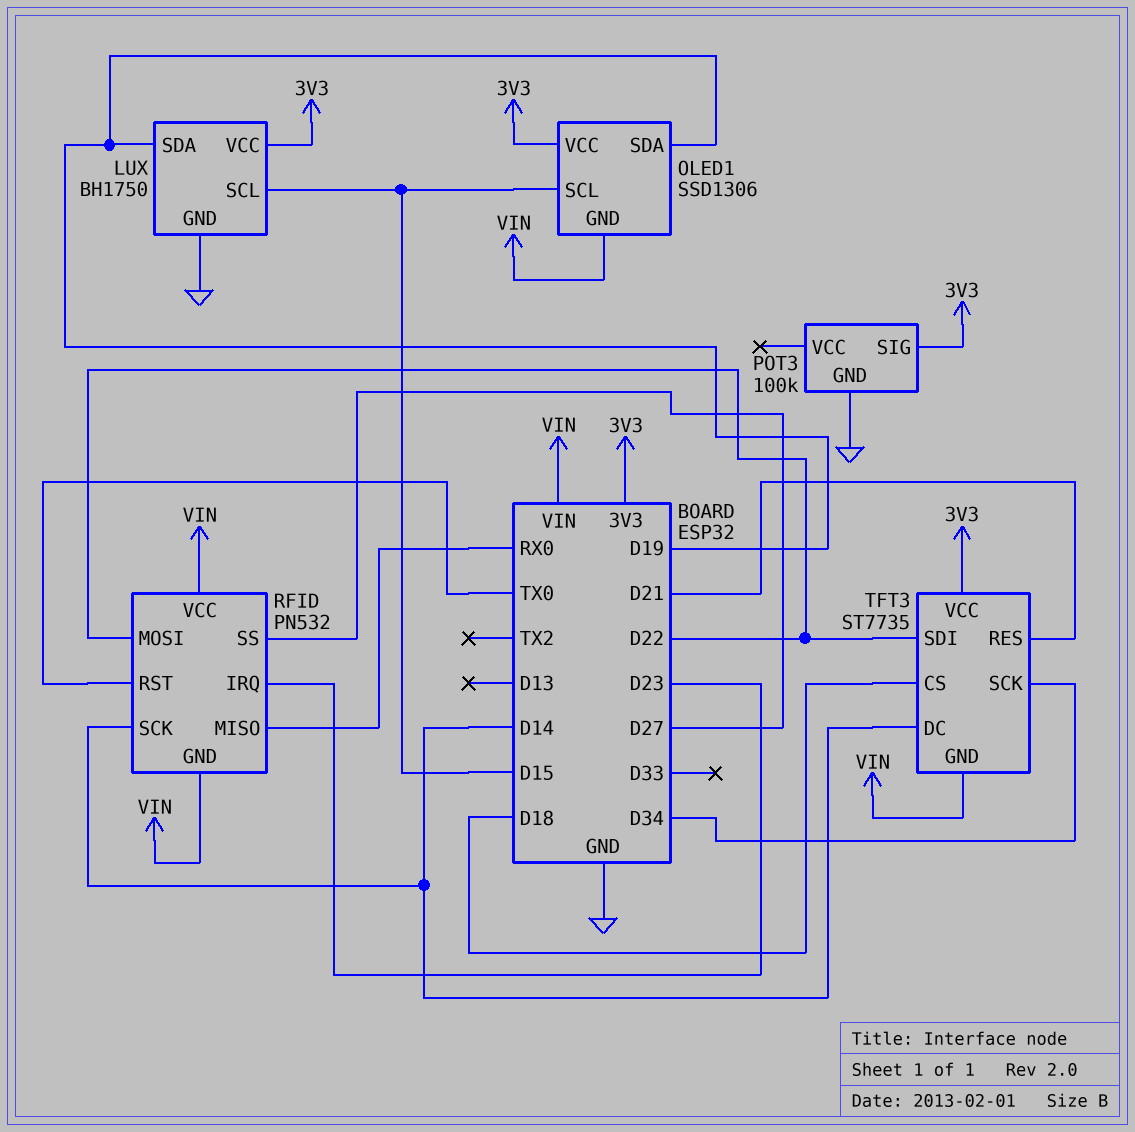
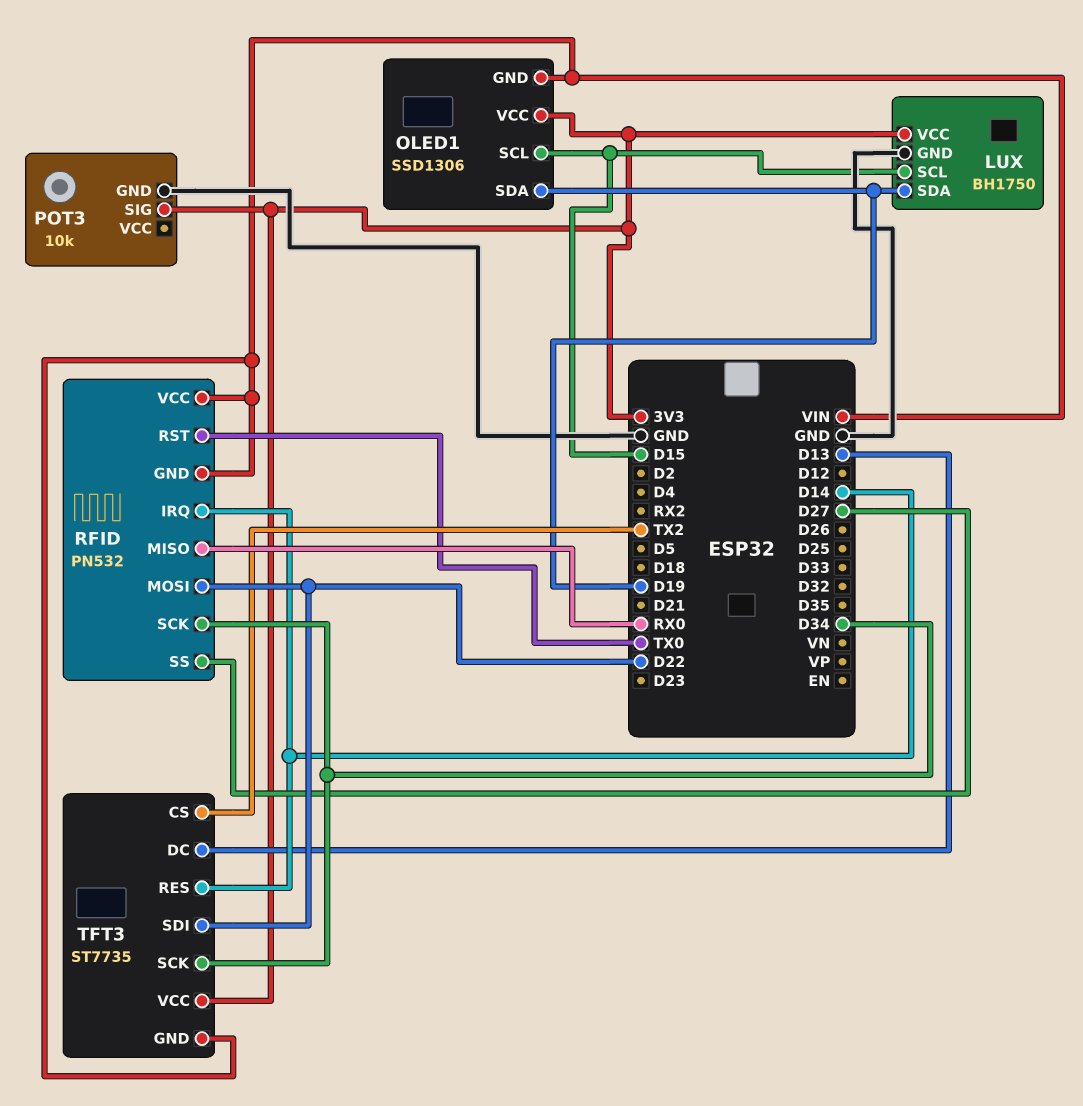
POT3: 100k -> 10k
RFID pin IRQ: D23 -> D14
RFID pin SCK: D14 -> D34
TFT3 pin CS: D18 -> TX2
TFT3 pin DC: D14 -> D13
TFT3 pin RES: D21 -> D14

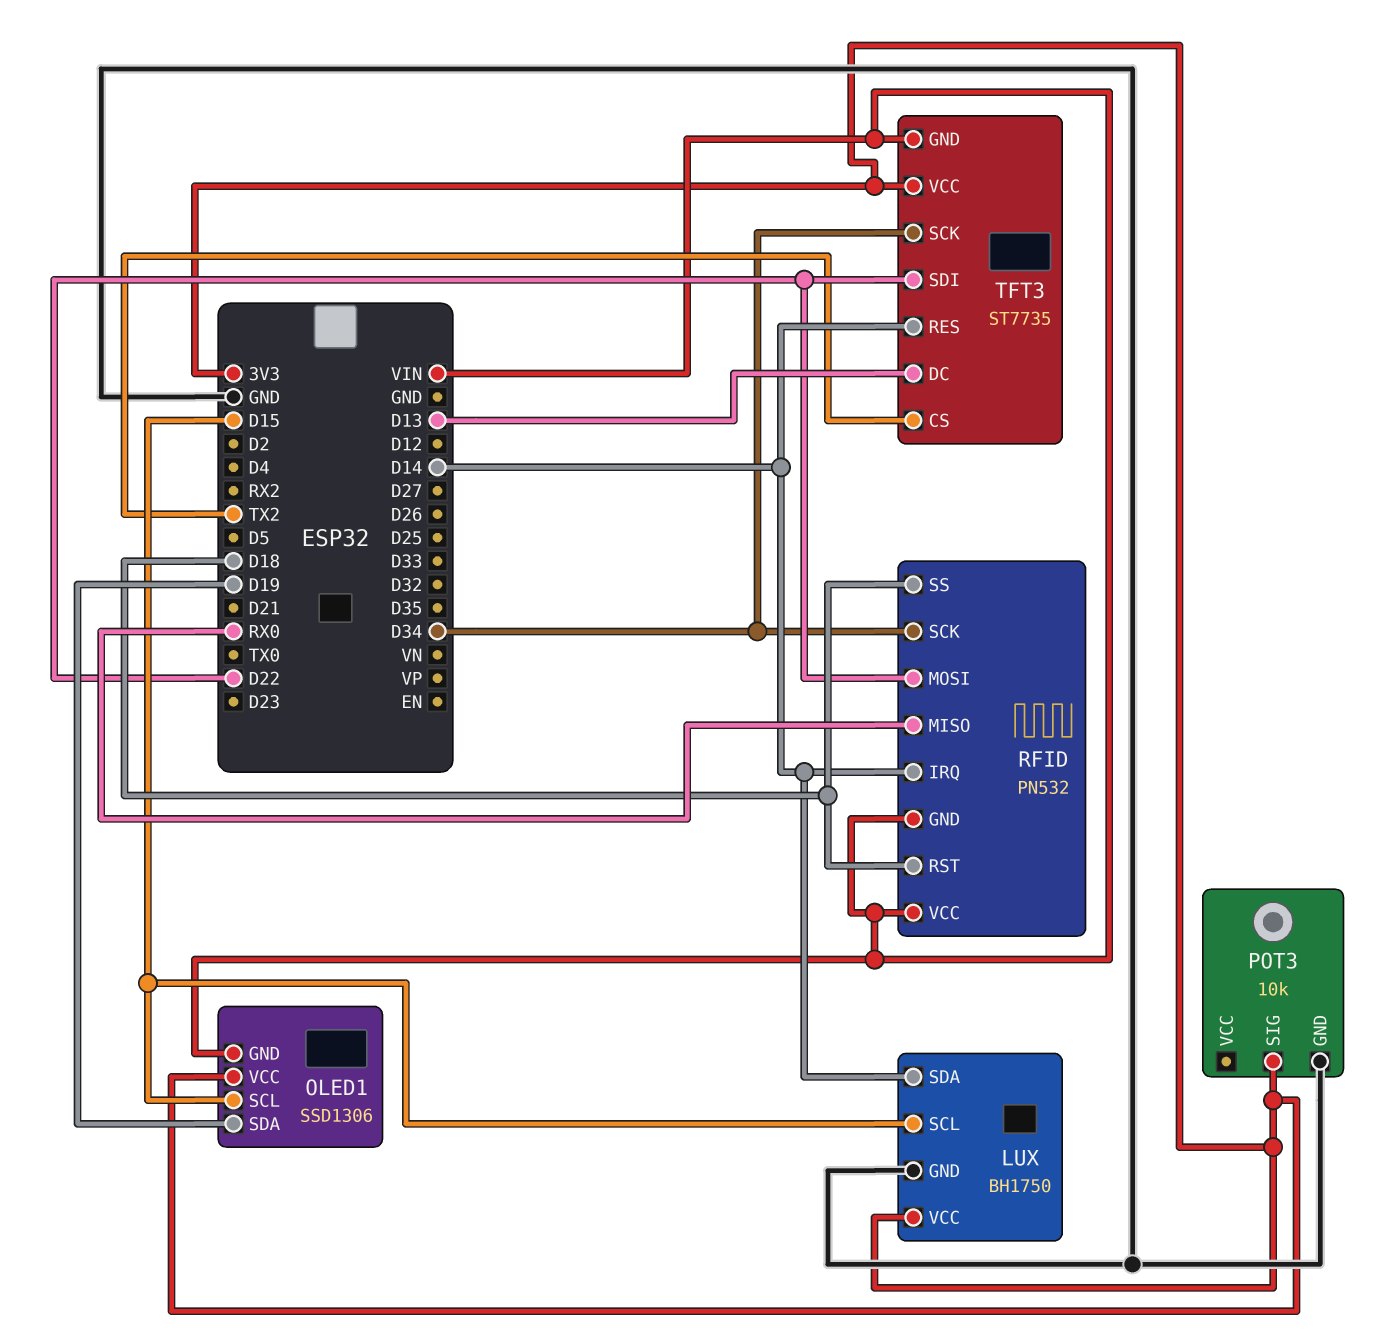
LUX pin SDA: D19 -> D14
RFID pin RST: TX0 -> D18
RFID pin SS: D27 -> D18

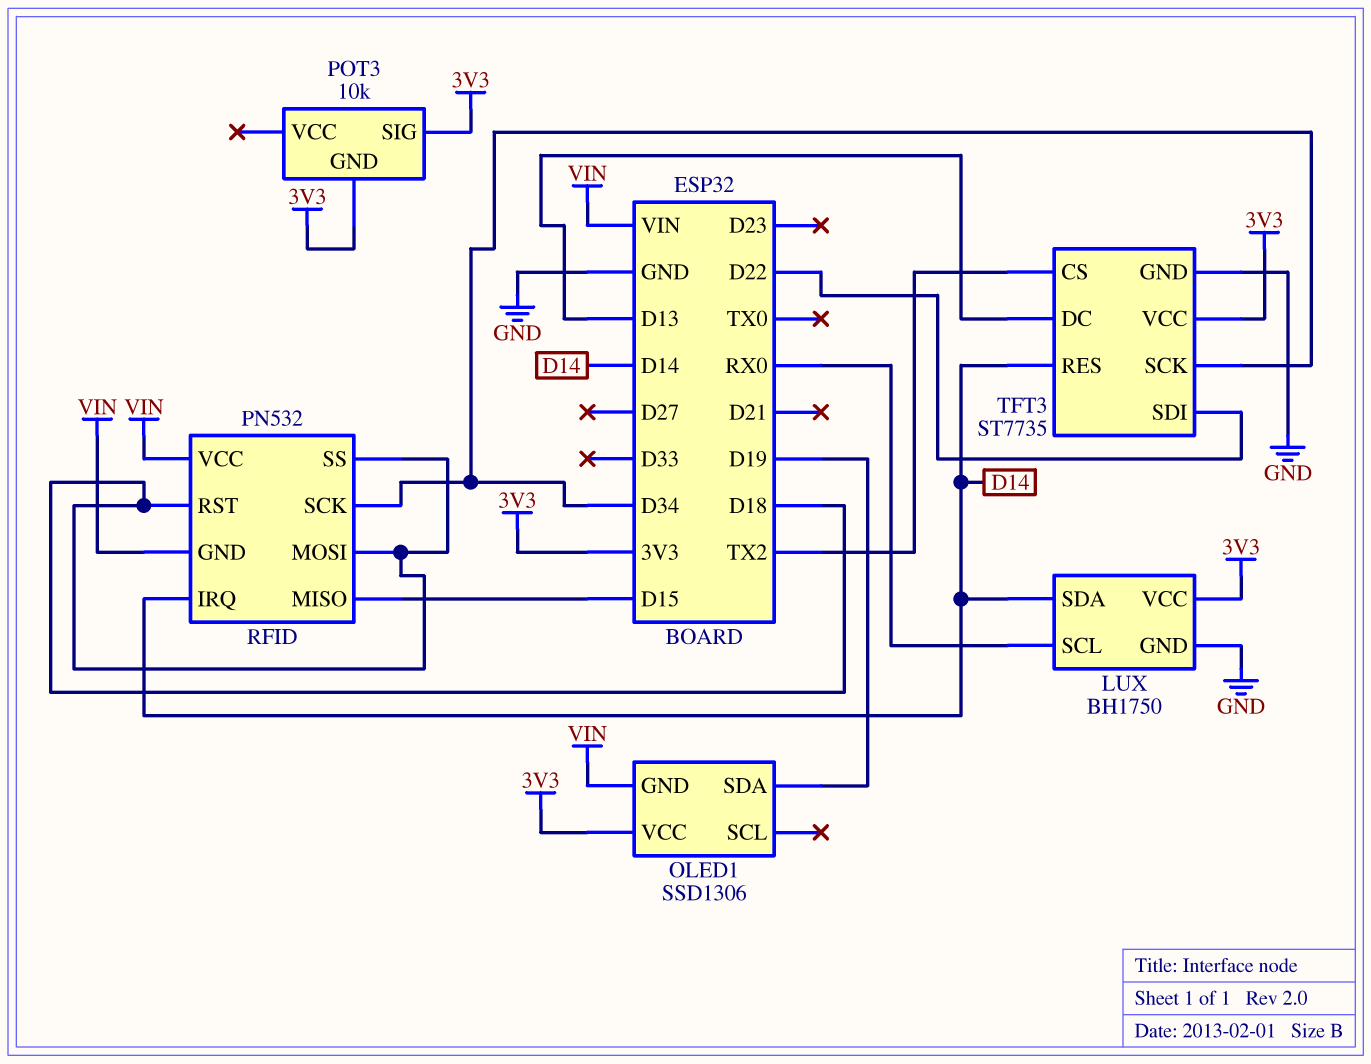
LUX pin SCL: D15 -> RX0
OLED1 pin SCL: D15 -> none
POT3 pin GND: GND -> 3V3
RFID pin MISO: RX0 -> D15
RFID pin MOSI: D22 -> D18
TFT3 pin GND: VIN -> GND

